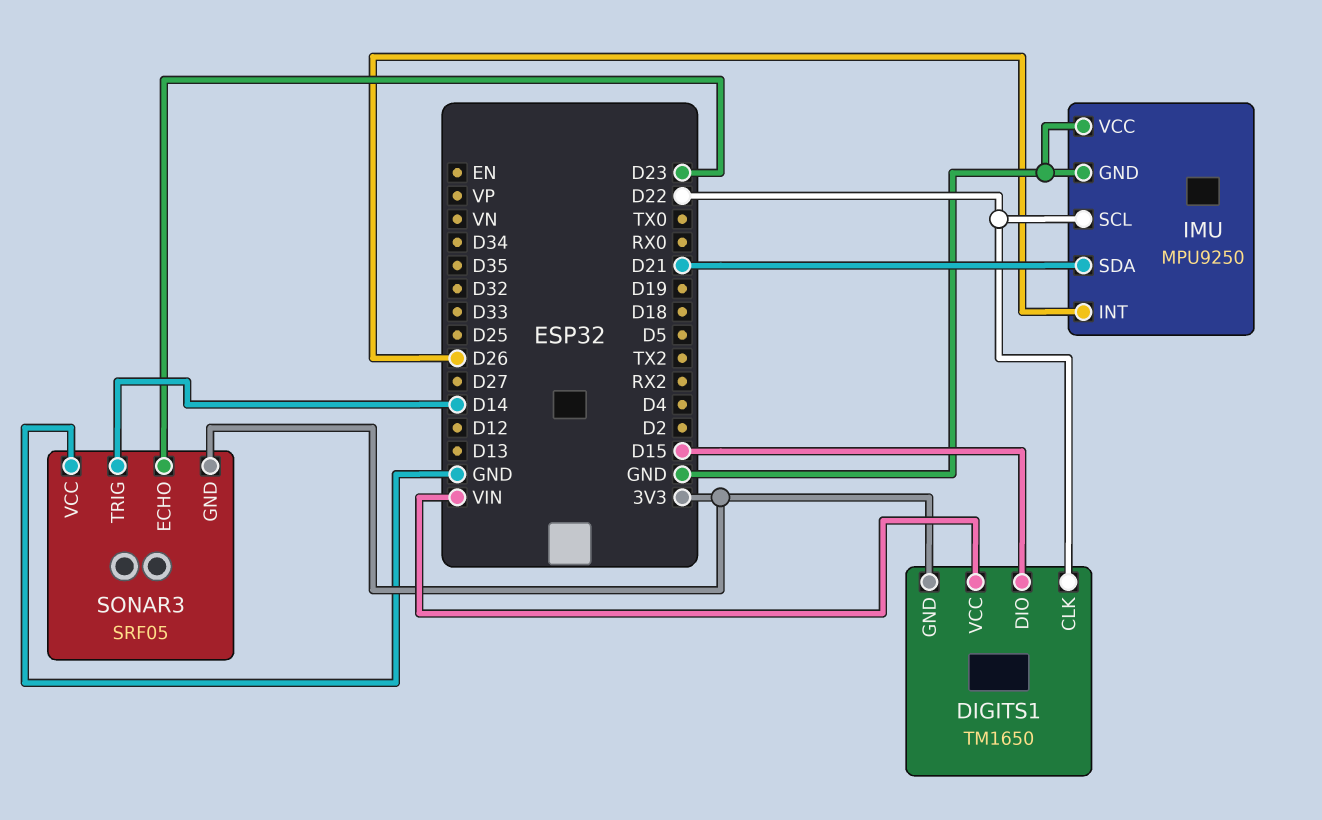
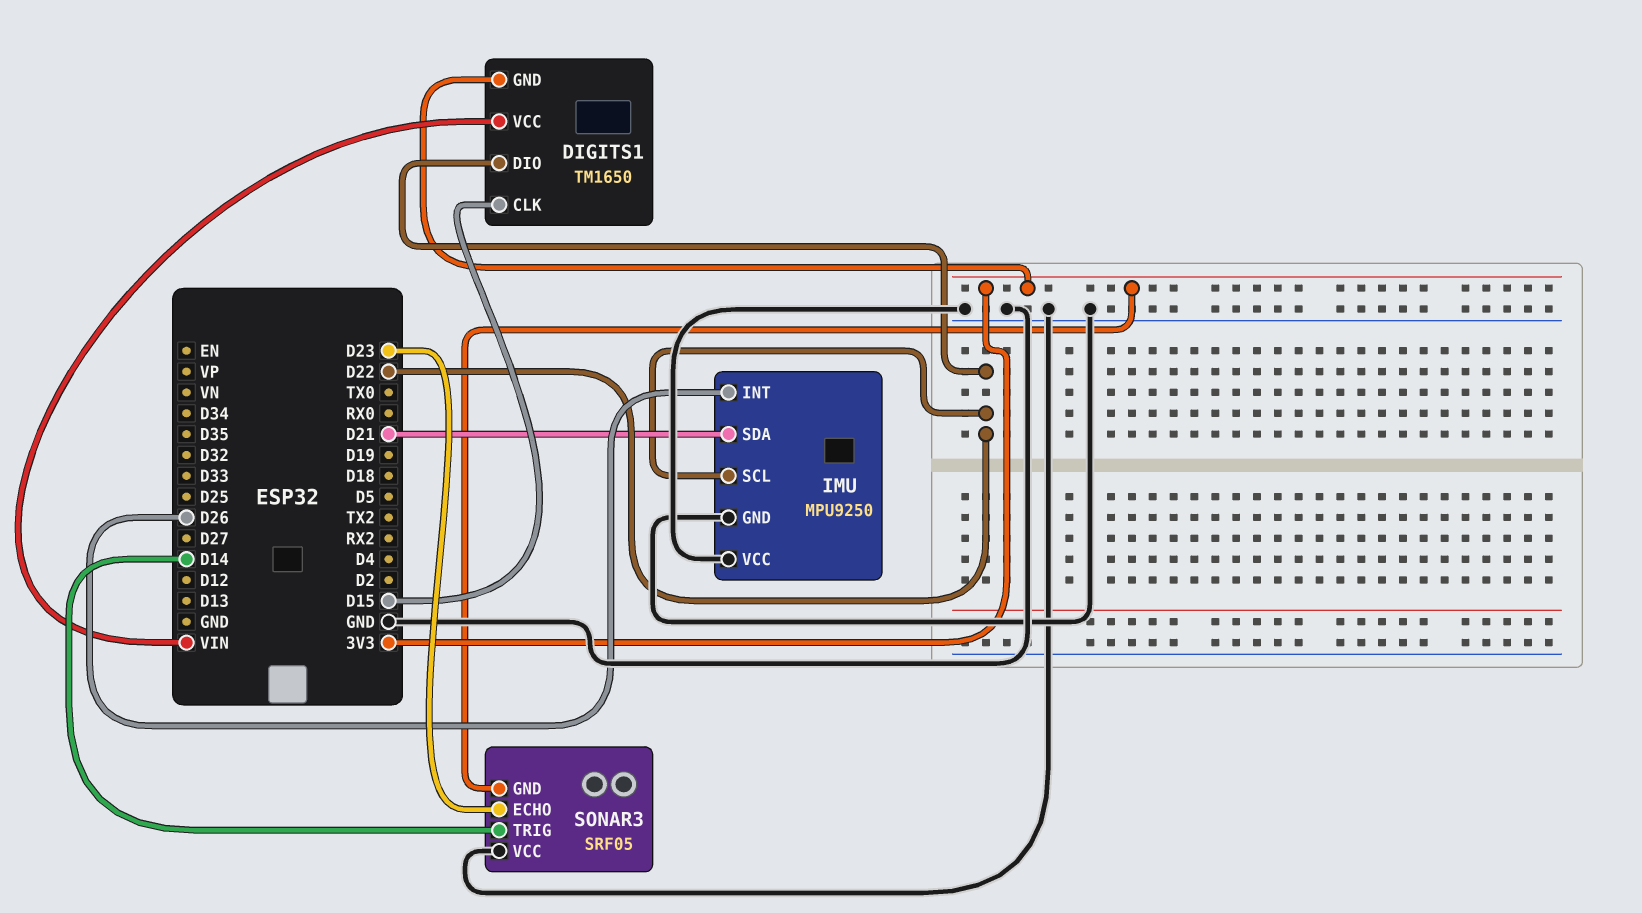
DIGITS1 pin CLK: D22 -> D15
DIGITS1 pin DIO: D15 -> D22

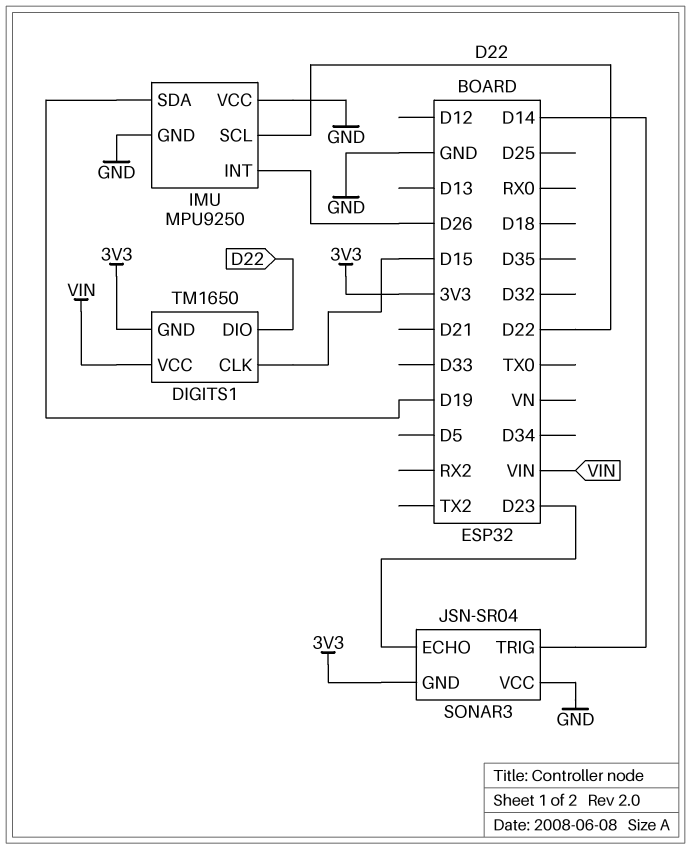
IMU pin SDA: D21 -> D19
SONAR3: SRF05 -> JSN-SR04

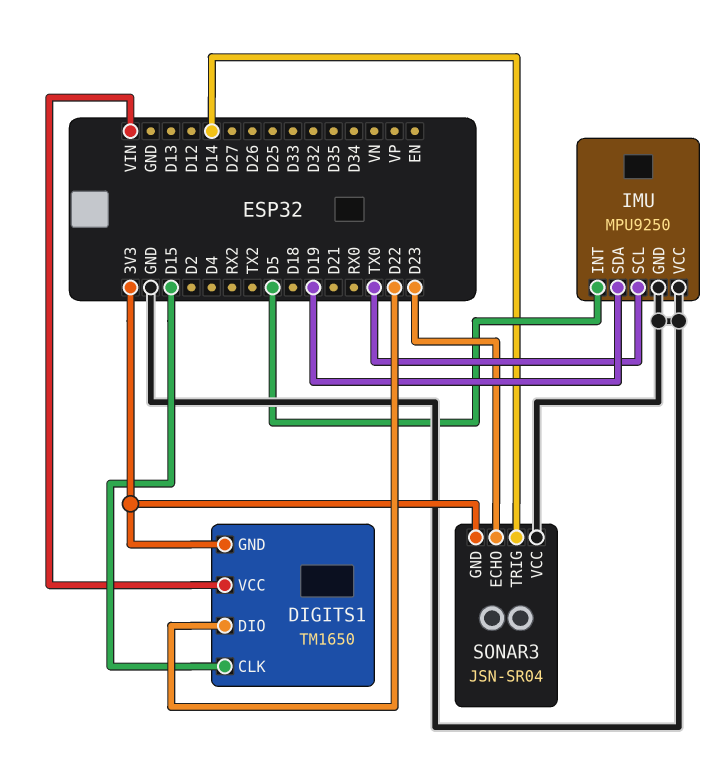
IMU pin INT: D26 -> D5
IMU pin SCL: D22 -> TX0

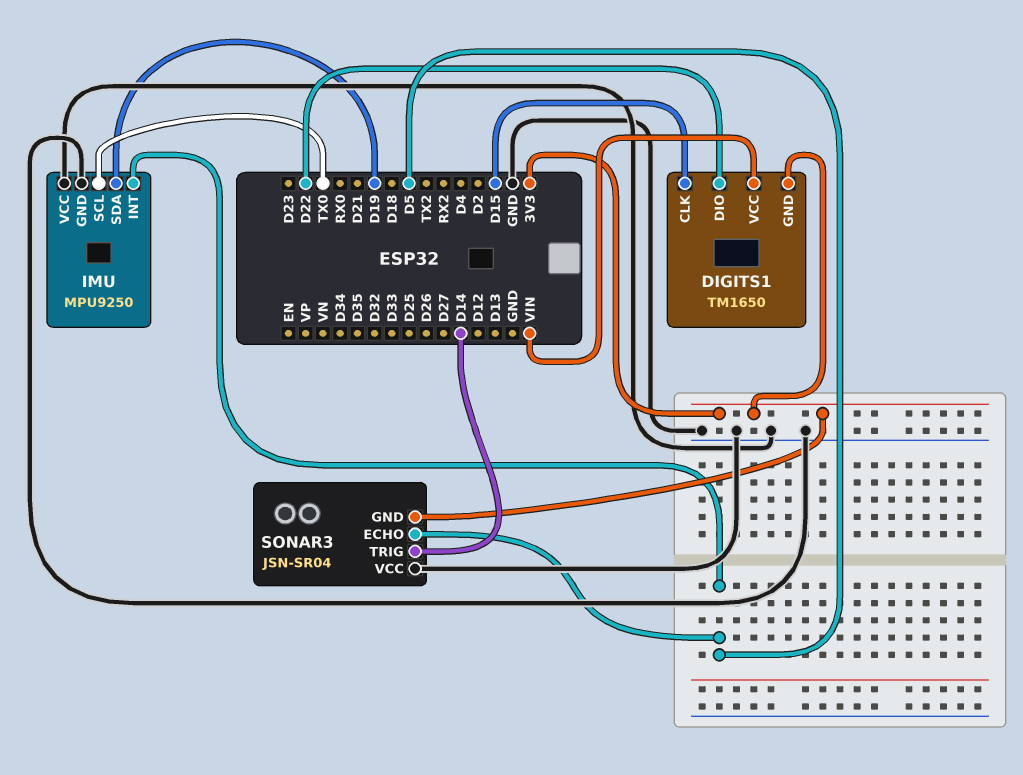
SONAR3 pin ECHO: D23 -> D5

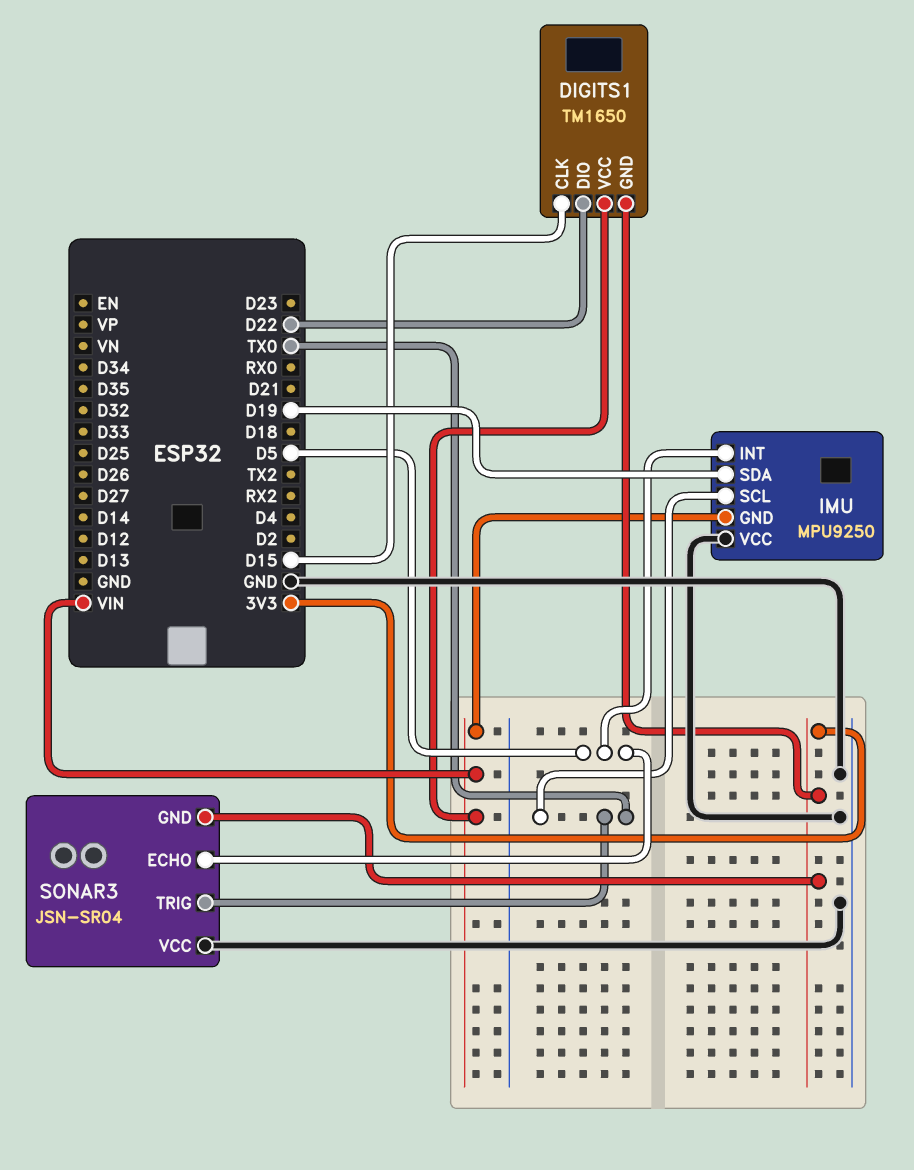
IMU pin GND: GND -> VIN
SONAR3 pin TRIG: D14 -> TX0

